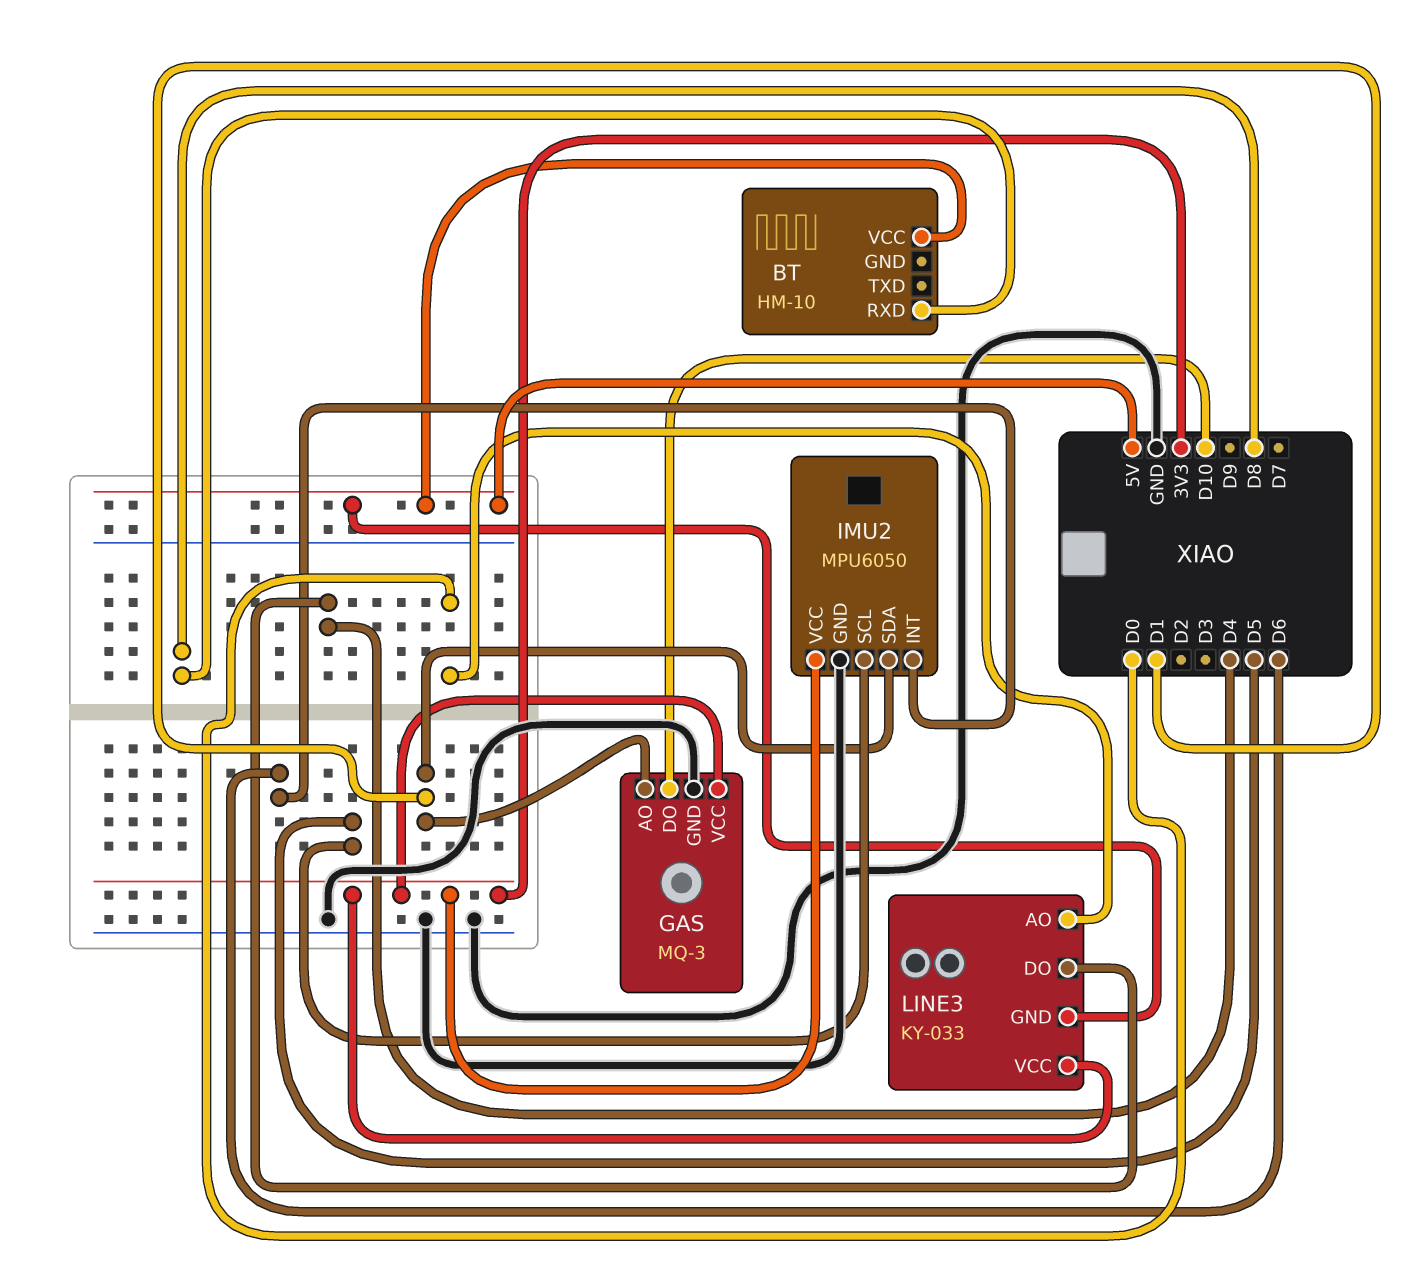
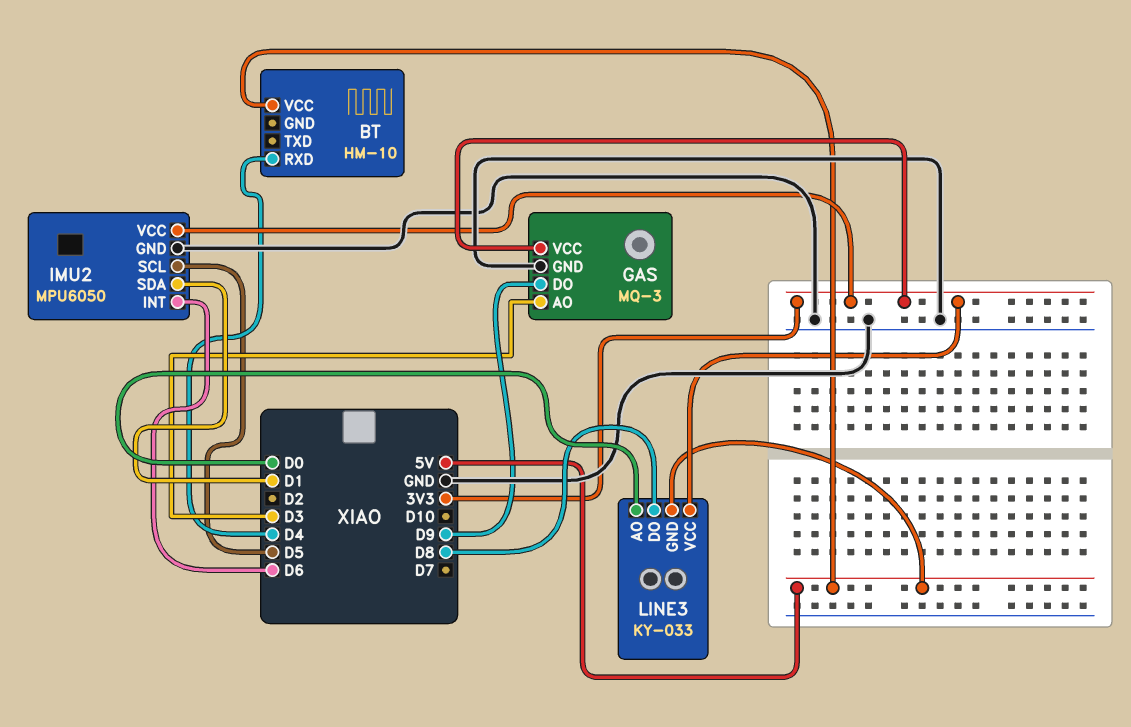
BT pin RXD: D8 -> D4
GAS pin AO: D1 -> D3
GAS pin DO: D10 -> D9
LINE3 pin DO: D4 -> D8

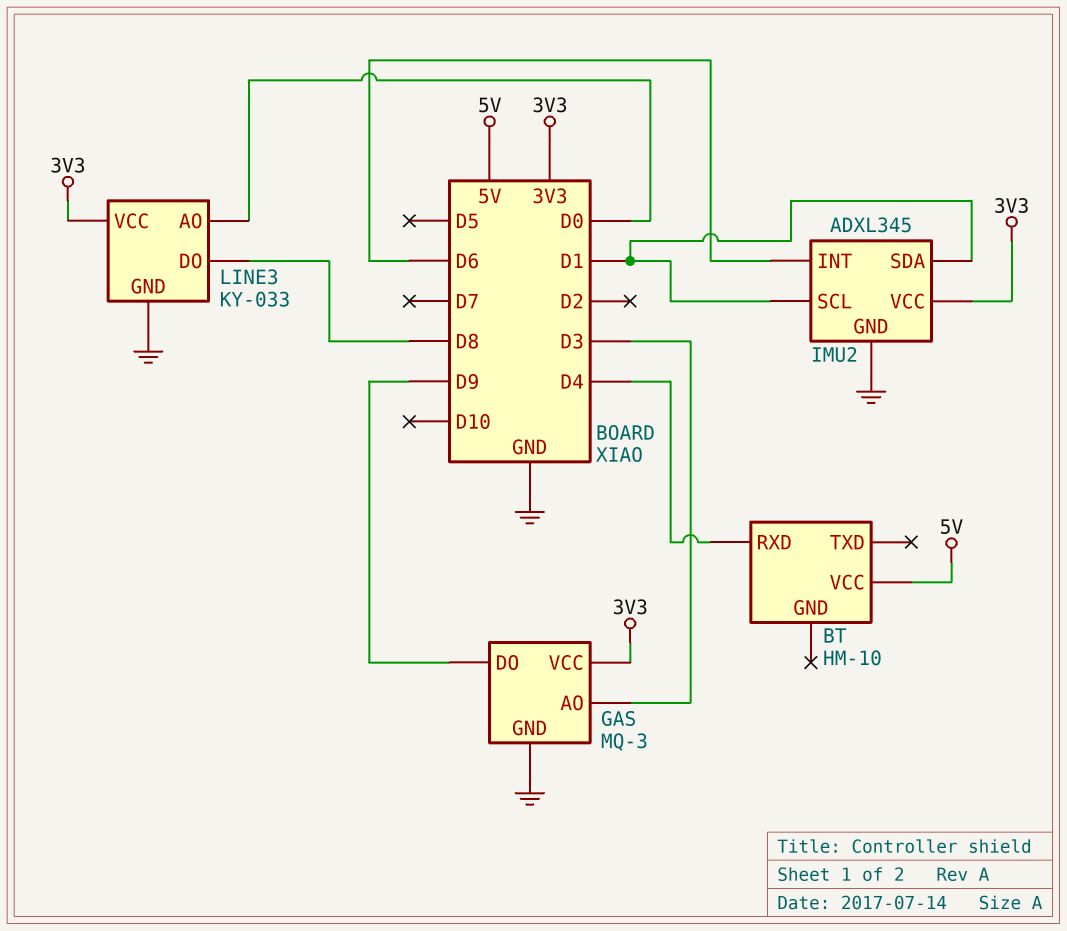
IMU2: MPU6050 -> ADXL345
IMU2 pin SCL: D5 -> D1
LINE3 pin GND: 5V -> GND

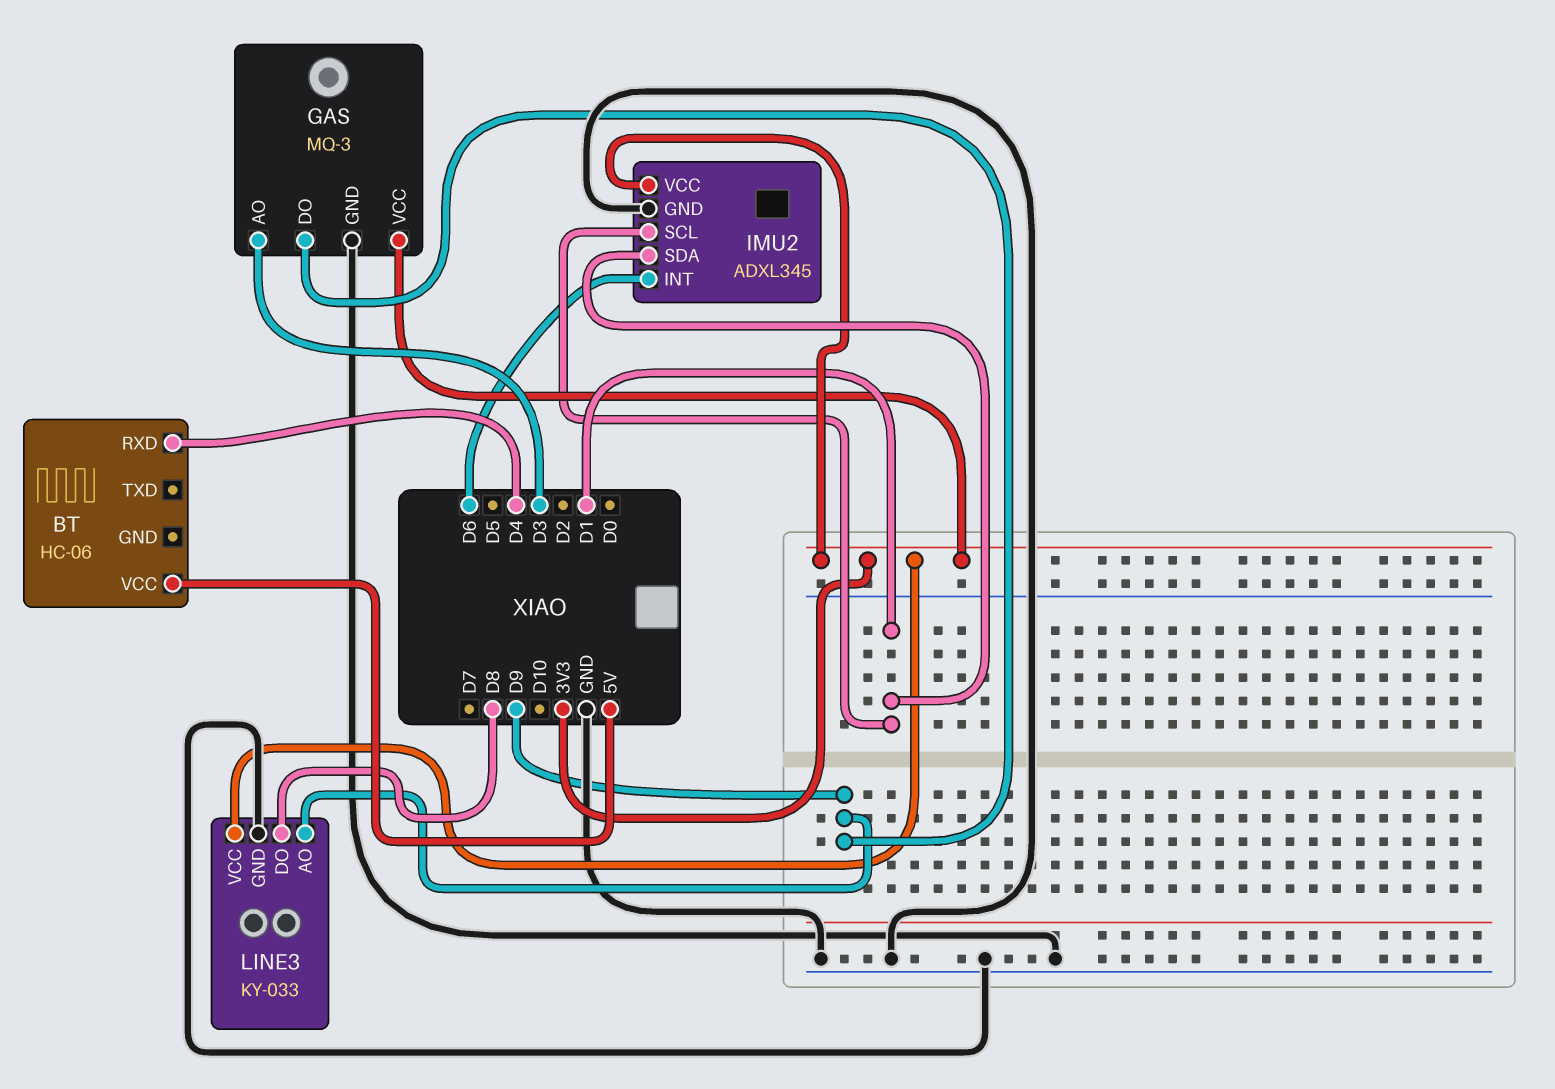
BT: HM-10 -> HC-06
LINE3 pin AO: D0 -> D9

